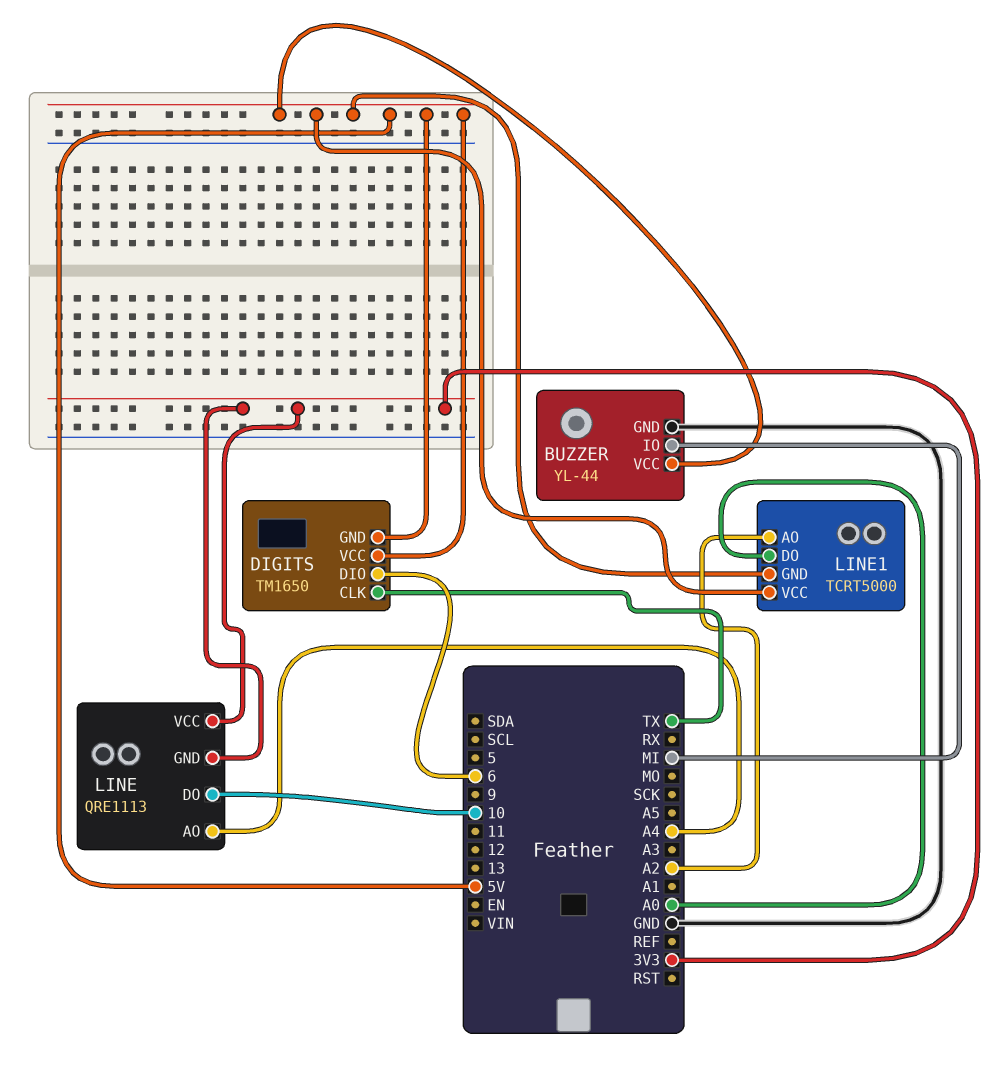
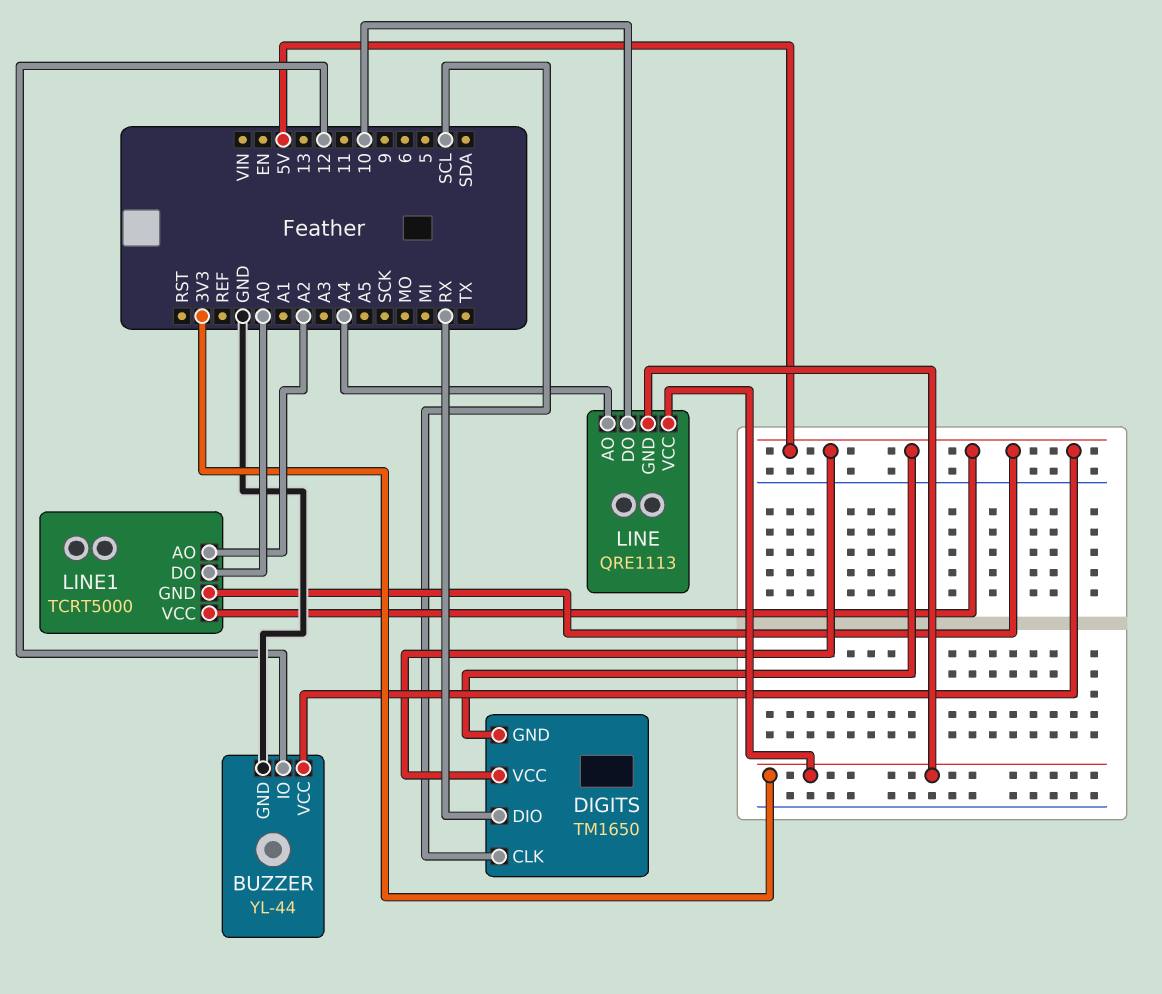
BUZZER pin IO: MI -> 12
DIGITS pin CLK: TX -> SCL
DIGITS pin DIO: 6 -> RX

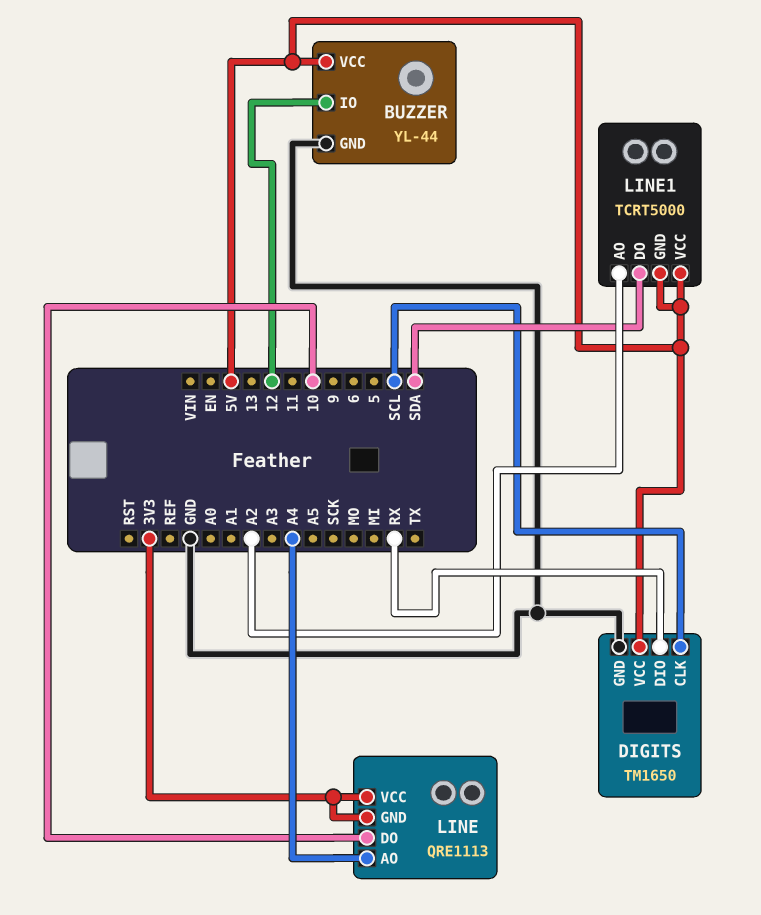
DIGITS pin GND: 5V -> GND
LINE1 pin DO: A0 -> SDA

